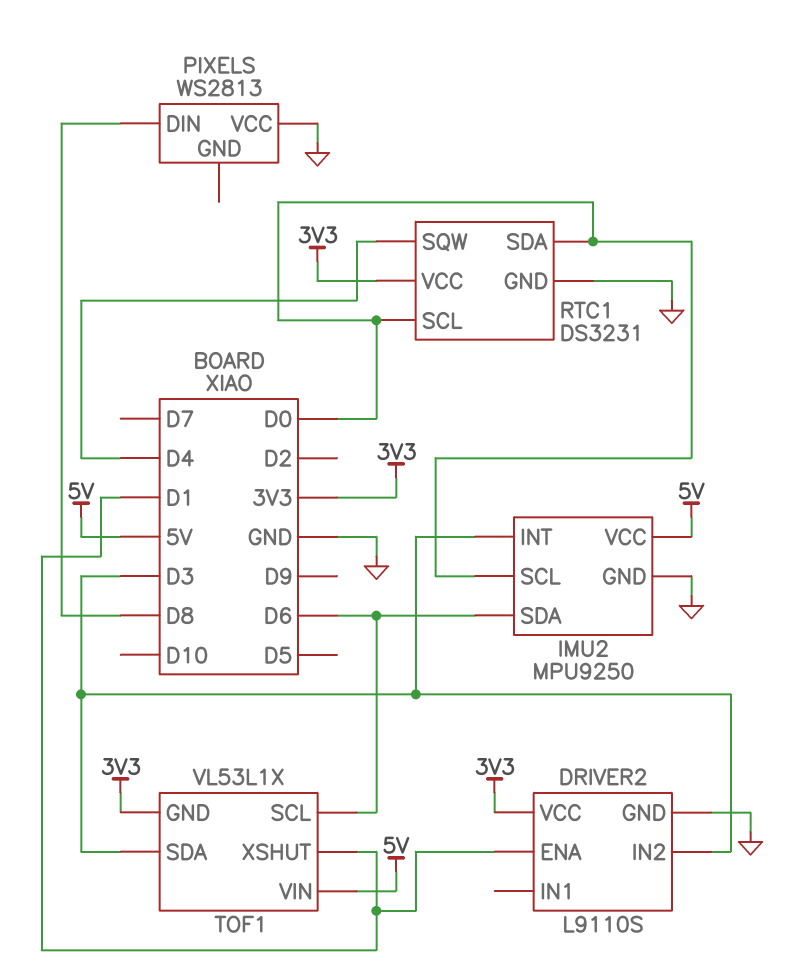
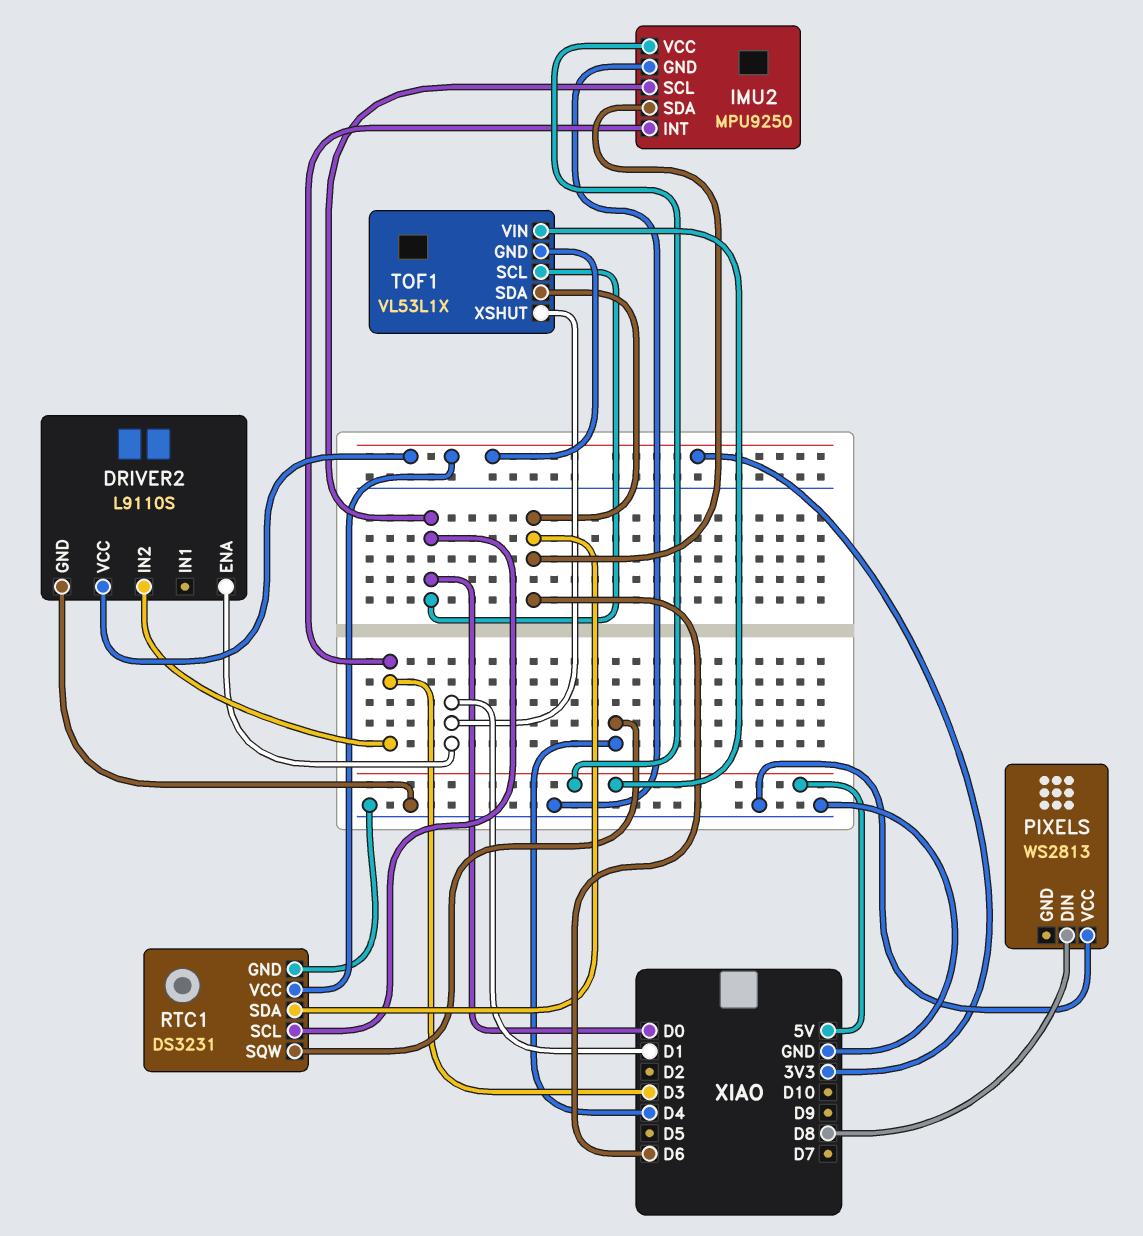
RTC1 pin SDA: D0 -> D6
TOF1 pin SCL: D6 -> D0
TOF1 pin SDA: D3 -> D6

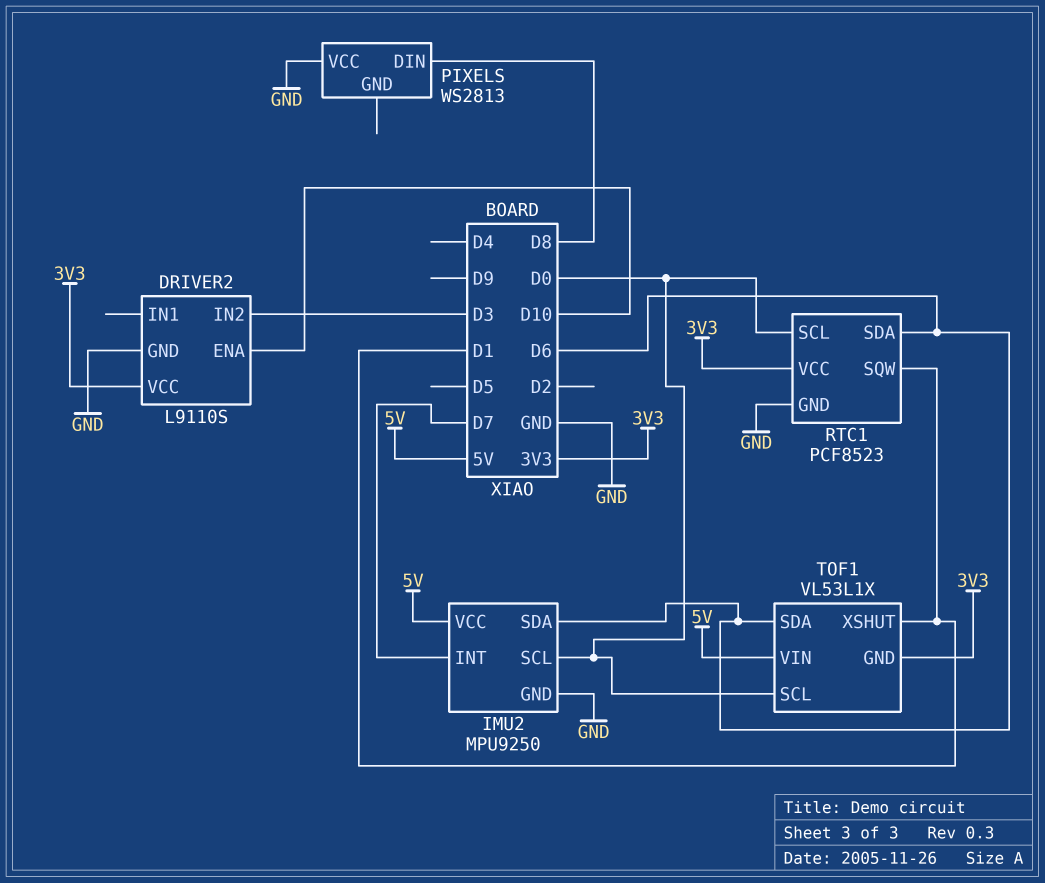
DRIVER2 pin ENA: D1 -> D10
IMU2 pin INT: D3 -> D7
RTC1: DS3231 -> PCF8523
RTC1 pin SQW: D4 -> D1

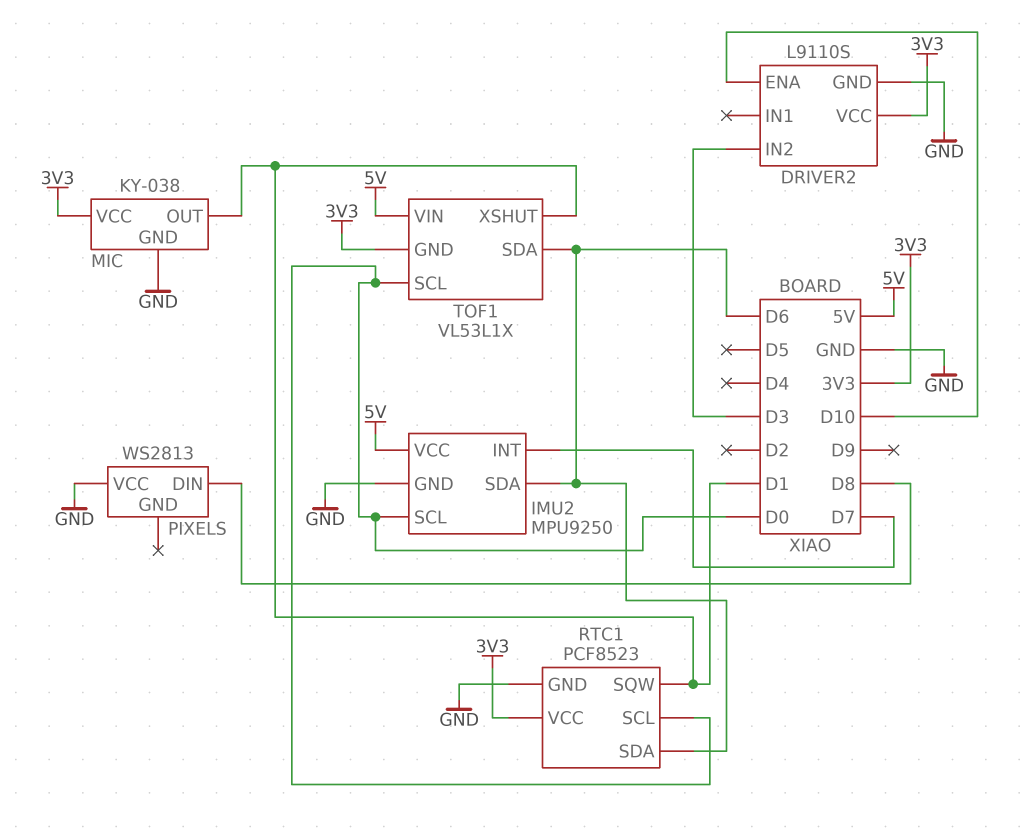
MIC: none -> KY-038
MIC pin GND: none -> GND
MIC pin OUT: none -> D1
MIC pin VCC: none -> 3V3

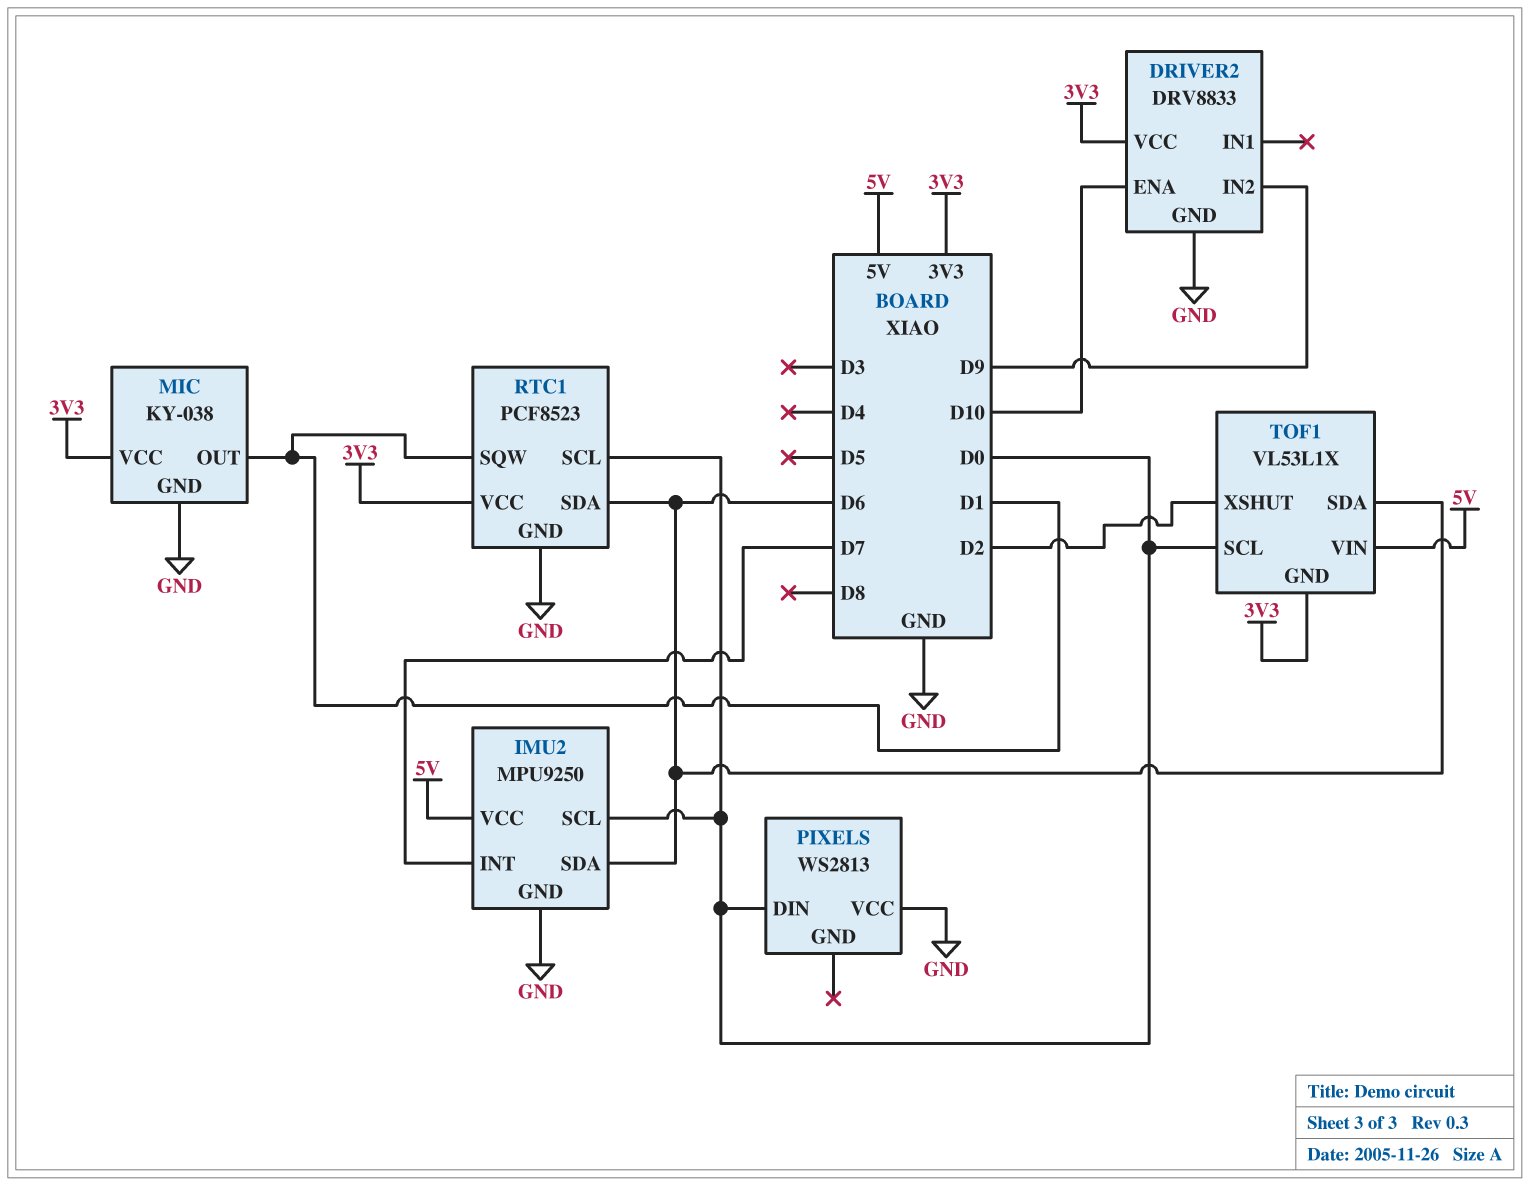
DRIVER2: L9110S -> DRV8833
DRIVER2 pin IN2: D3 -> D9
PIXELS pin DIN: D8 -> D0
TOF1 pin XSHUT: D1 -> D2

